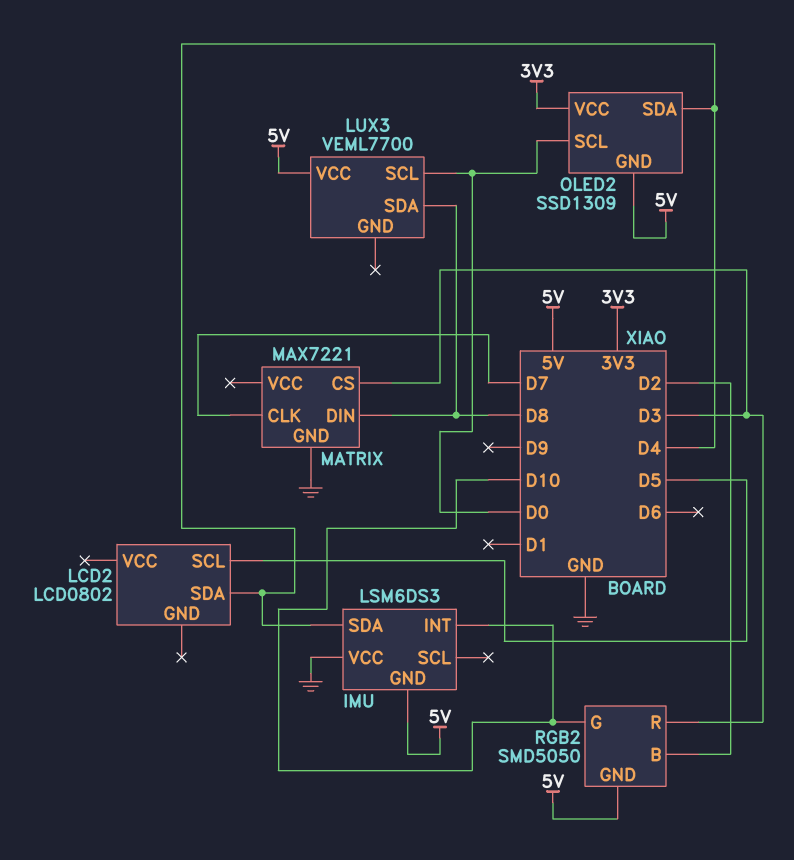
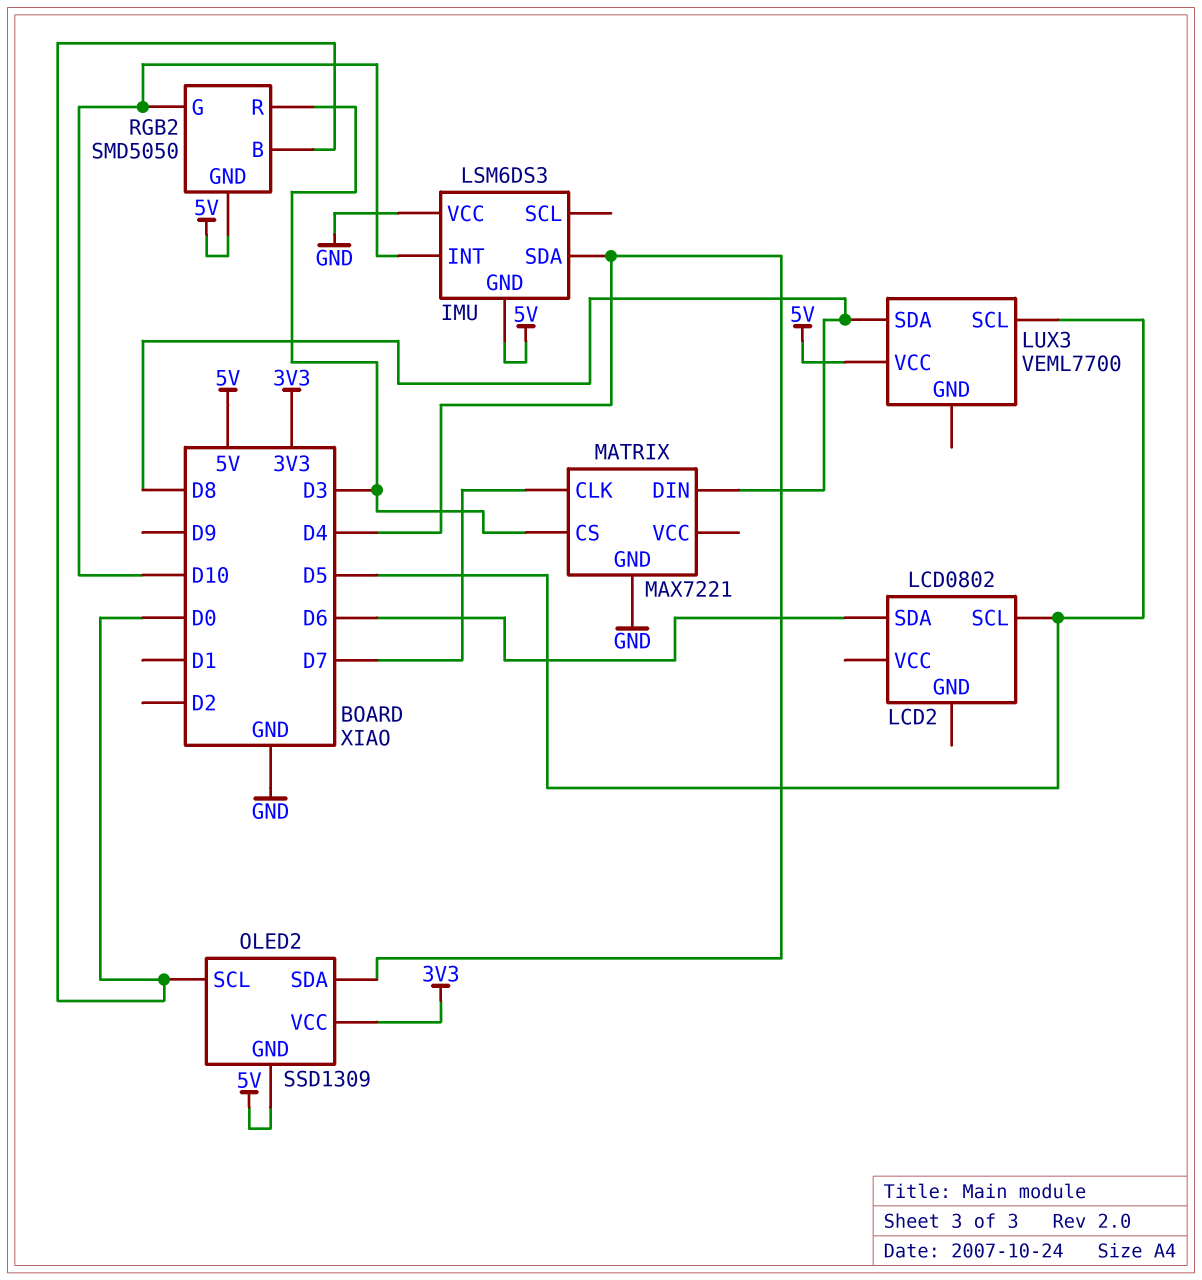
LCD2 pin SDA: D4 -> D6
LUX3 pin SCL: D0 -> D5
RGB2 pin B: D2 -> D0

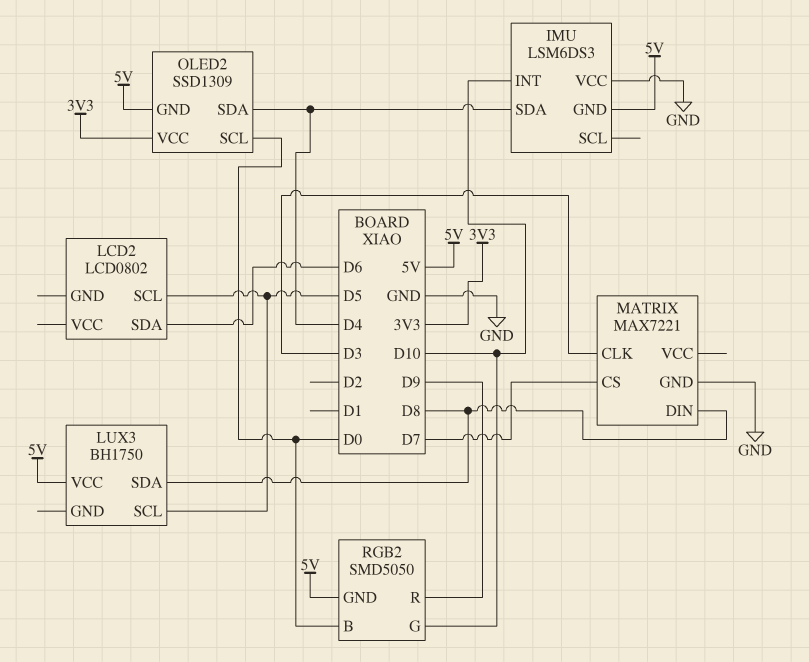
LUX3: VEML7700 -> BH1750
MATRIX pin CLK: D7 -> D3
MATRIX pin CS: D3 -> D7
RGB2 pin R: D3 -> D9

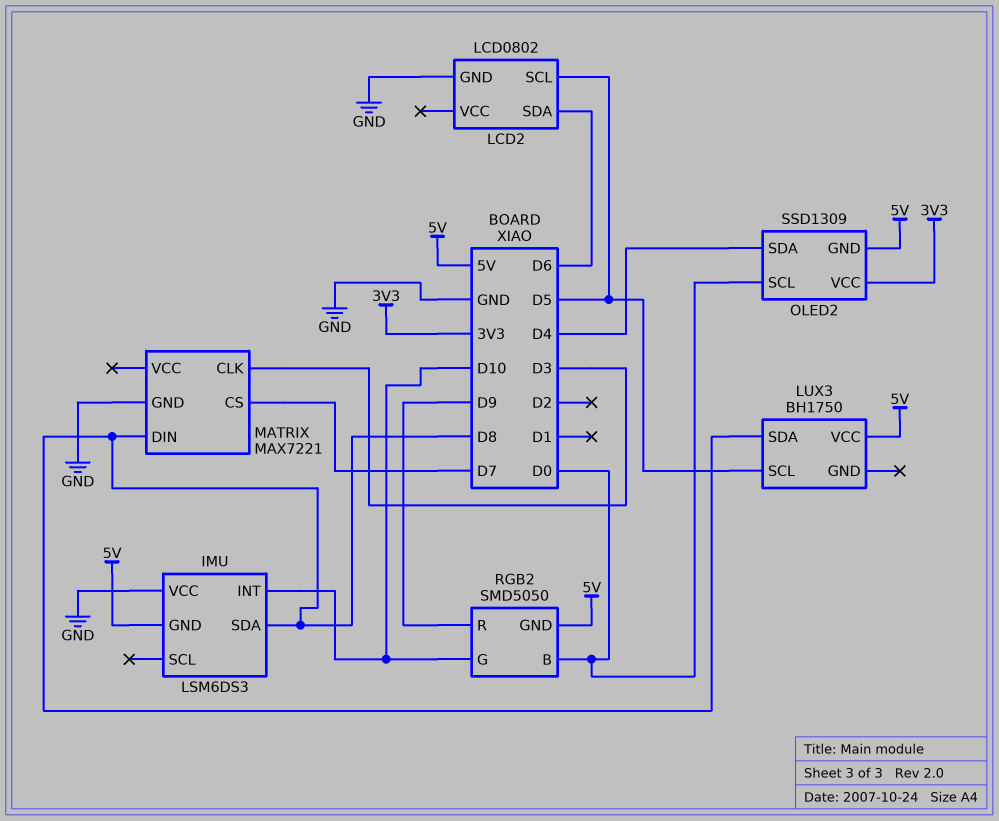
IMU pin SDA: D4 -> D8
LCD2 pin GND: none -> GND

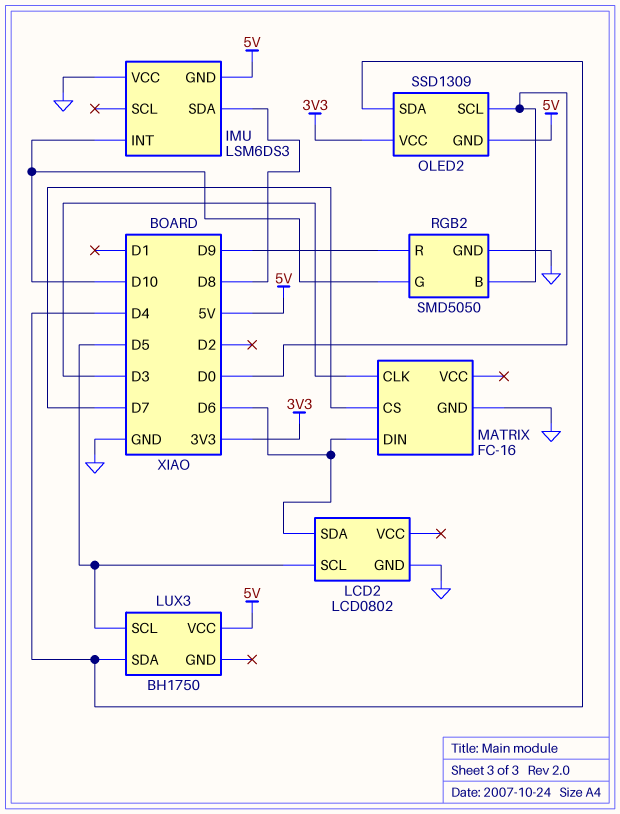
LUX3 pin SDA: D8 -> D4
MATRIX: MAX7221 -> FC-16
MATRIX pin DIN: D8 -> D6
RGB2 pin GND: 5V -> GND

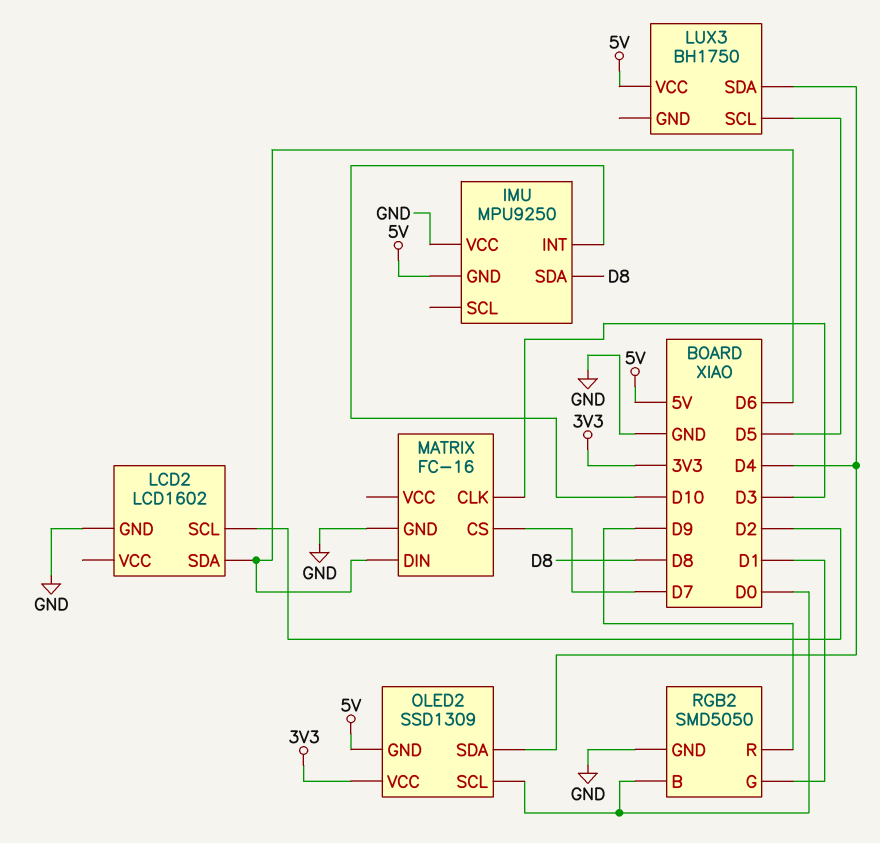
IMU: LSM6DS3 -> MPU9250
LCD2: LCD0802 -> LCD1602
LCD2 pin SCL: D5 -> D2
RGB2 pin G: D10 -> D1

